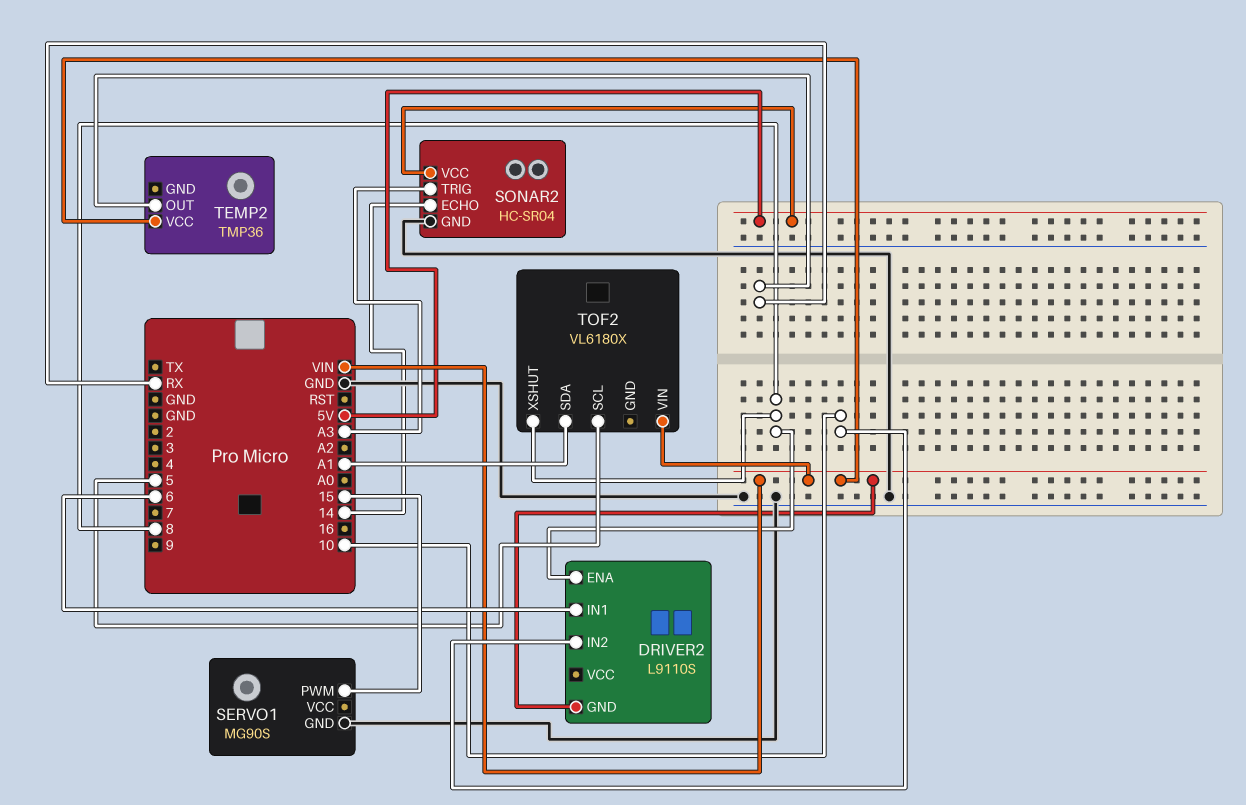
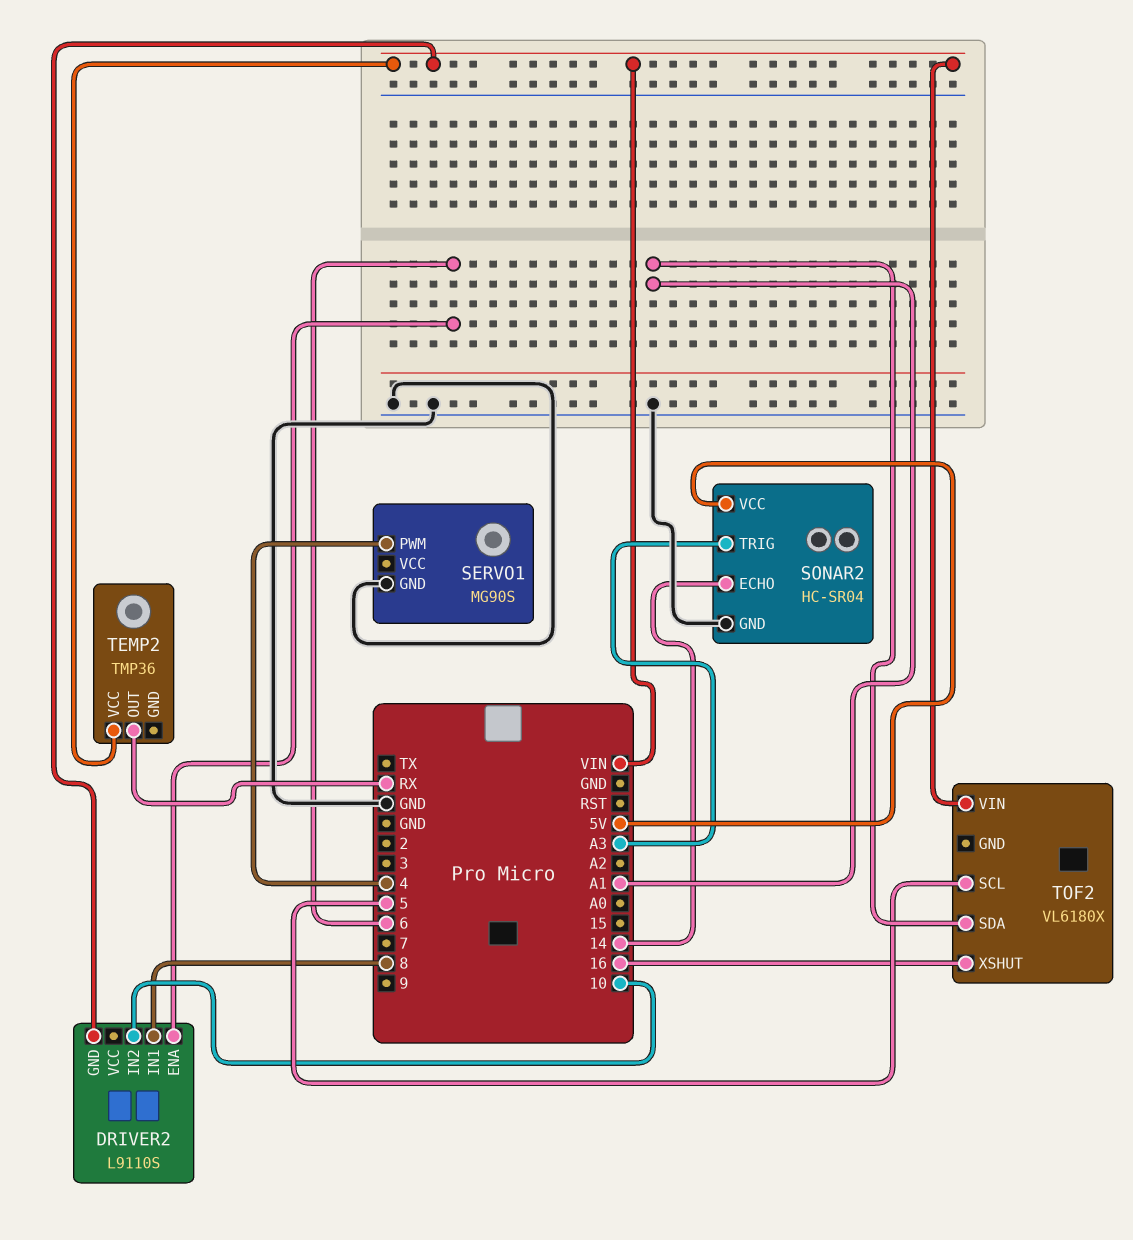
DRIVER2 pin ENA: 8 -> 6
DRIVER2 pin IN1: 6 -> 8
SERVO1 pin PWM: 15 -> 4
TOF2 pin XSHUT: 8 -> 16

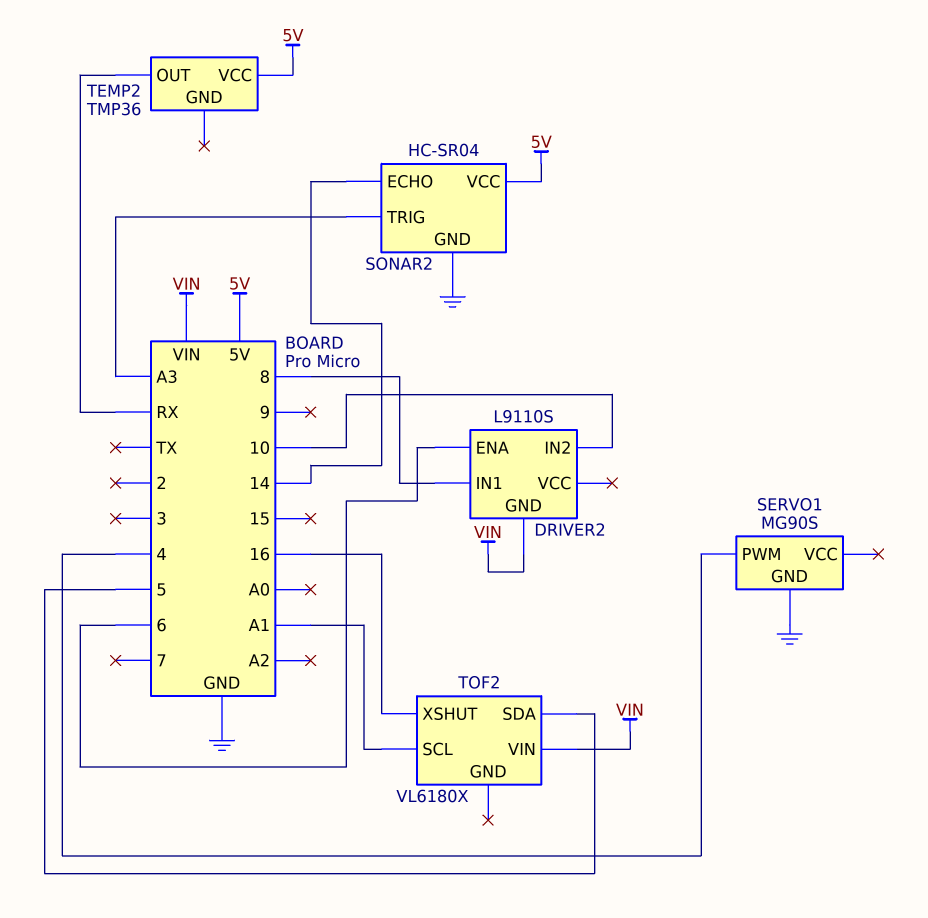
TEMP2 pin VCC: VIN -> 5V
TOF2 pin SCL: 5 -> A1
TOF2 pin SDA: A1 -> 5

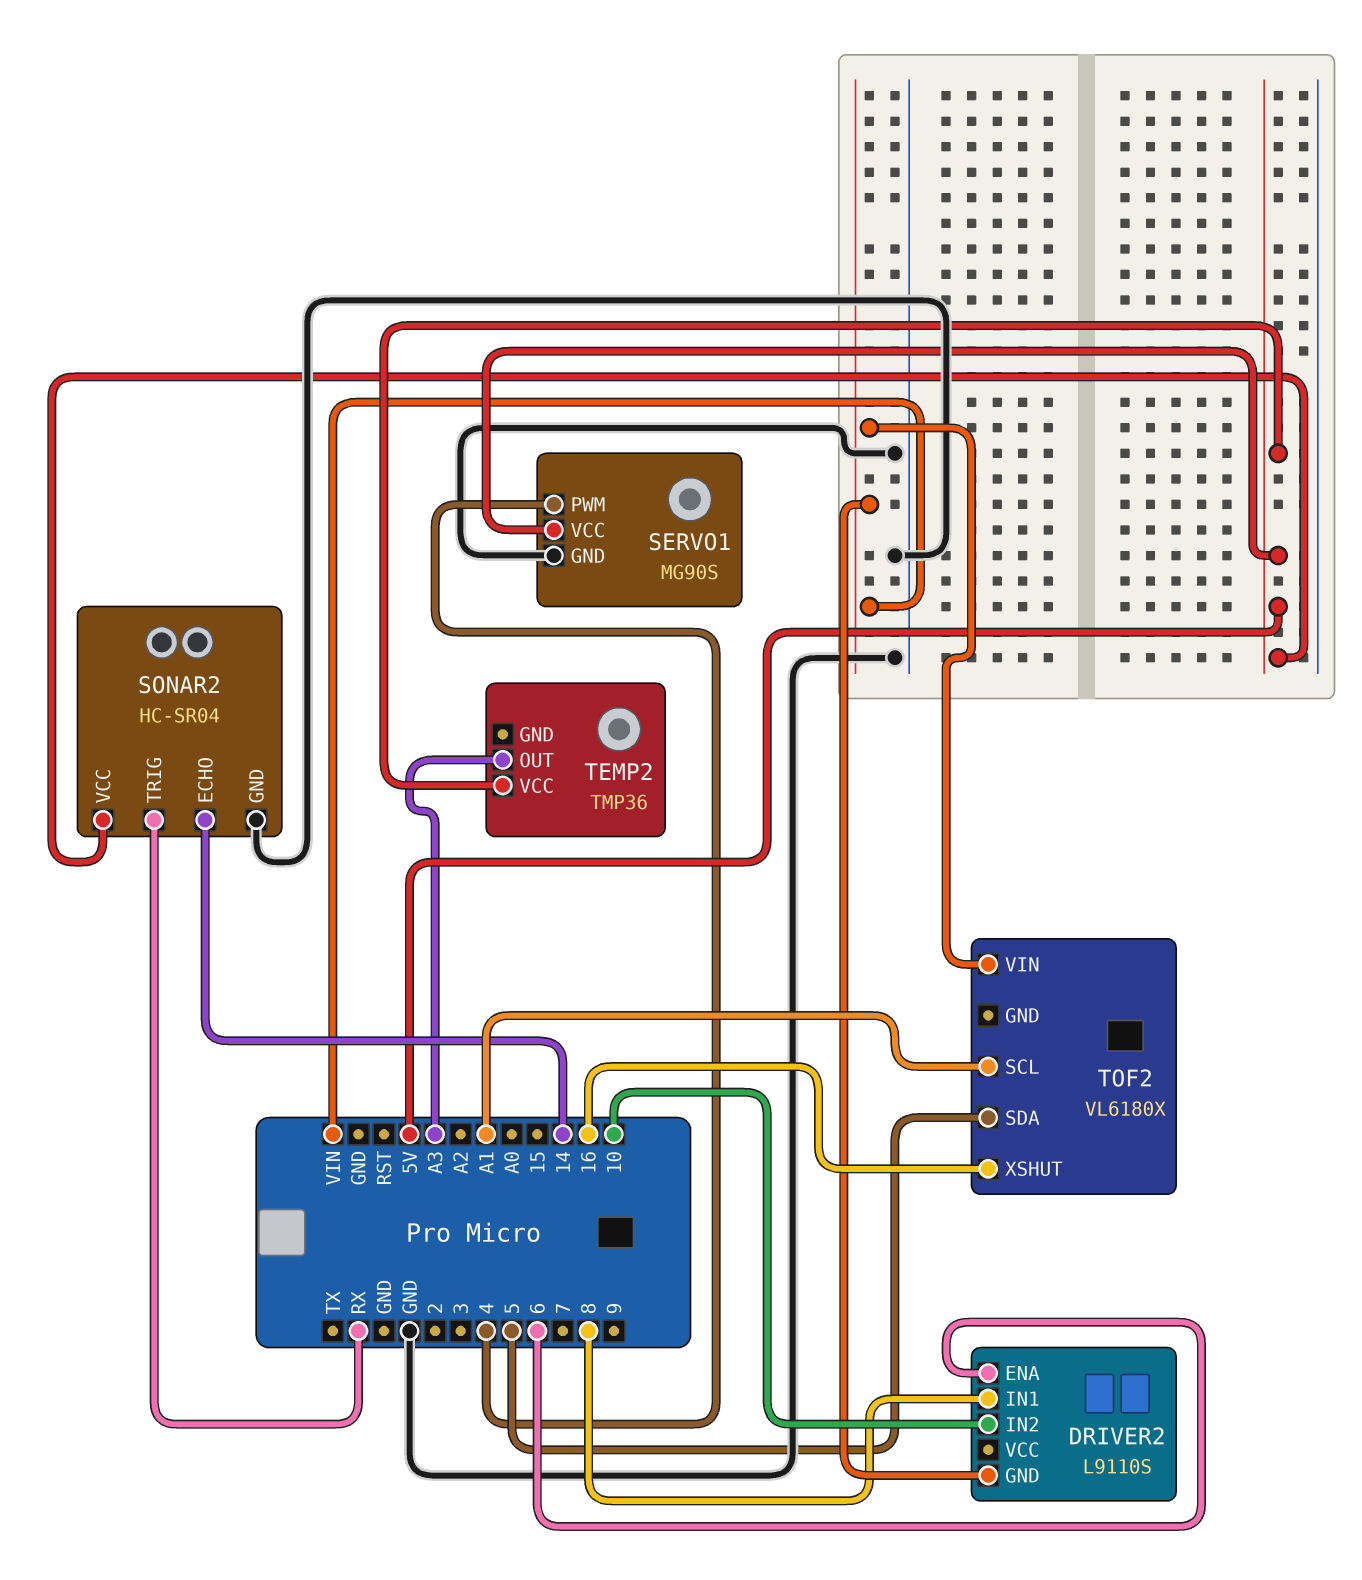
SERVO1 pin VCC: none -> 5V
SONAR2 pin TRIG: A3 -> RX
TEMP2 pin OUT: RX -> A3

